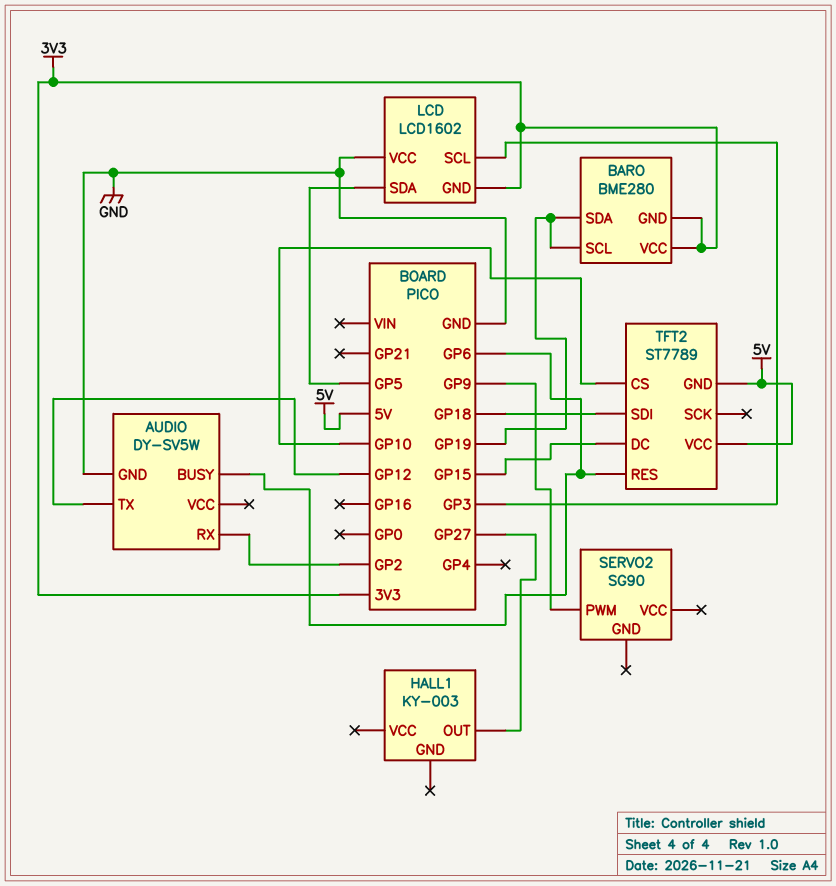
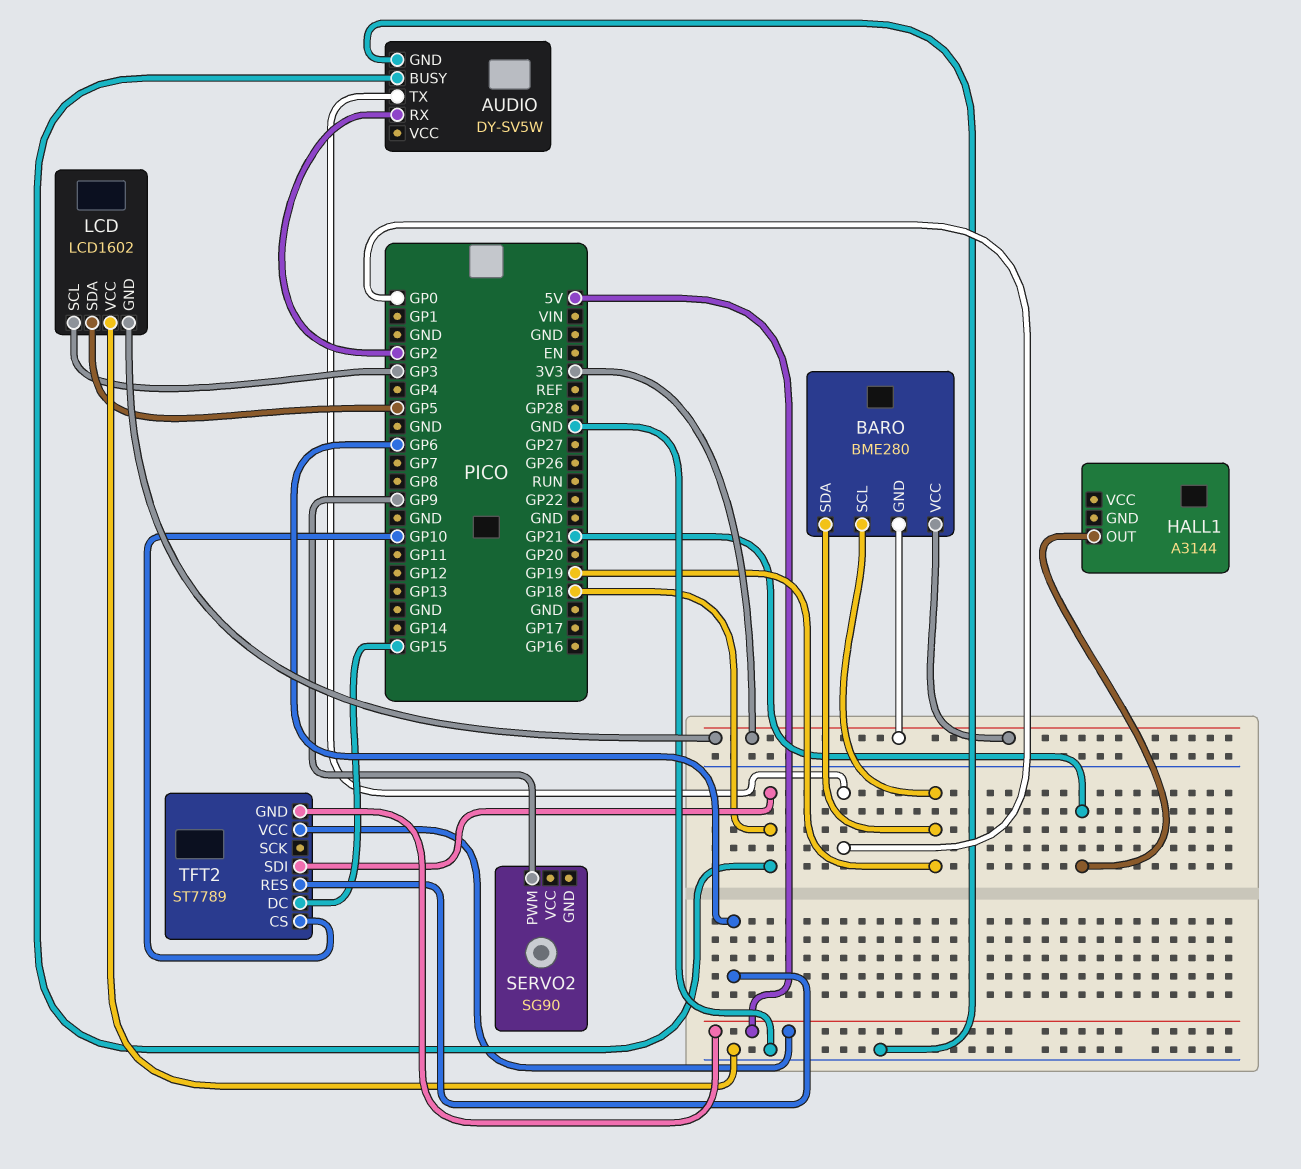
AUDIO pin BUSY: GP6 -> GP18
AUDIO pin TX: GP12 -> GP0
HALL1: KY-003 -> A3144
HALL1 pin OUT: GP27 -> GP21

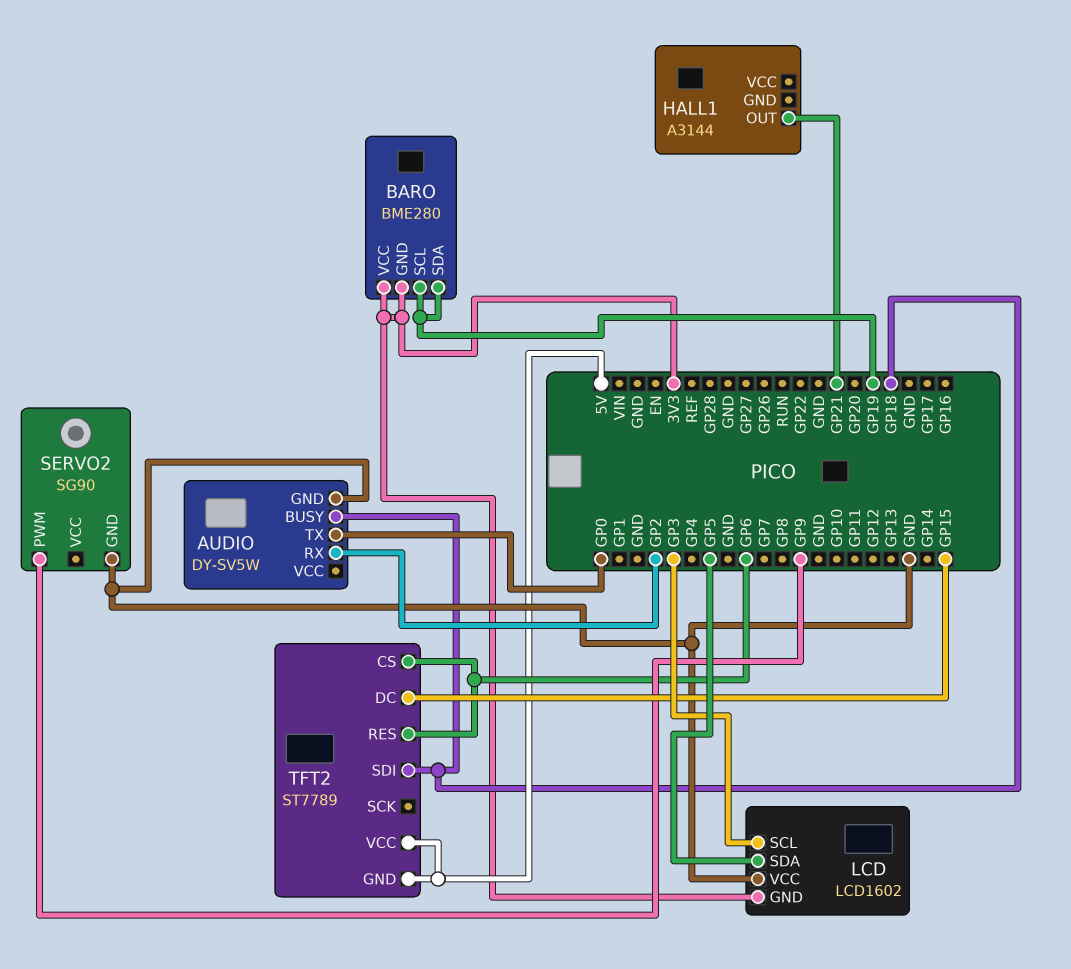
SERVO2 pin GND: none -> GND
TFT2 pin CS: GP10 -> GP6

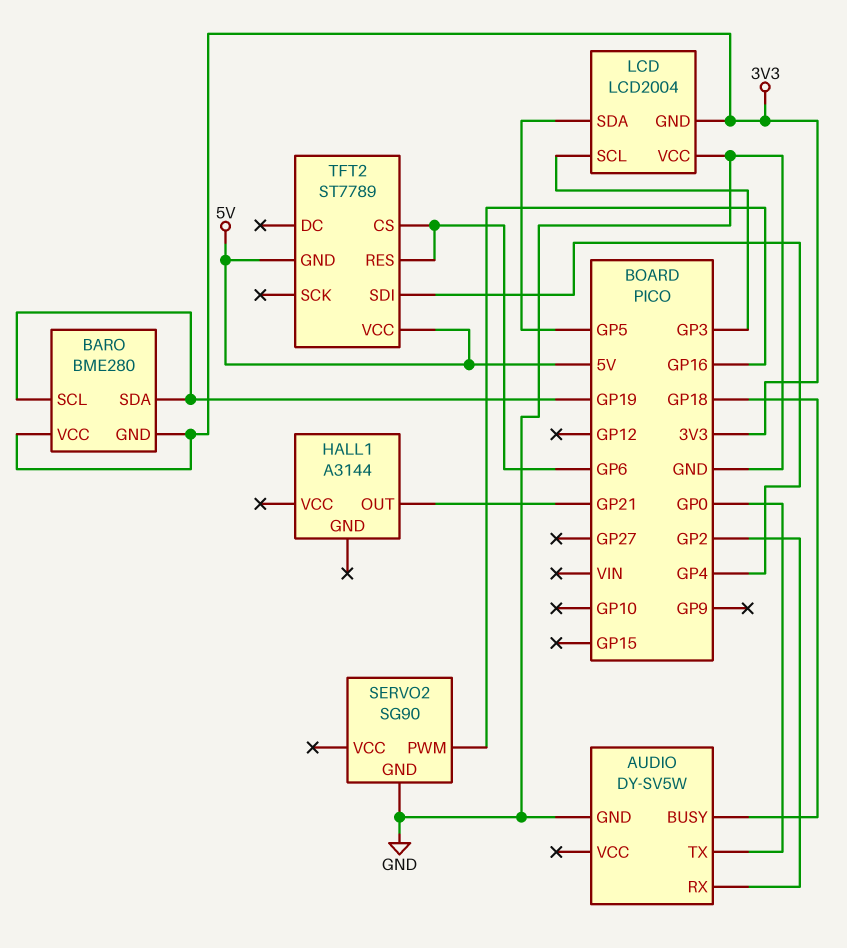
LCD: LCD1602 -> LCD2004
SERVO2 pin PWM: GP9 -> GP16
TFT2 pin DC: GP15 -> none
TFT2 pin SDI: GP18 -> GP4

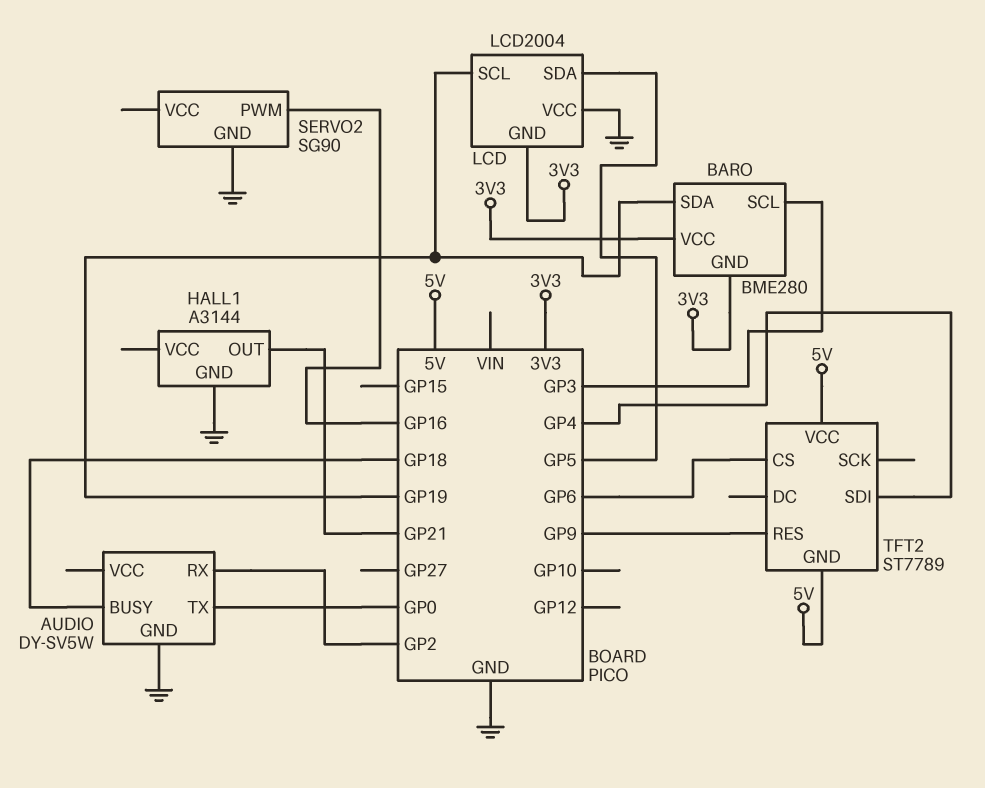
BARO pin SCL: GP19 -> GP3
HALL1 pin GND: none -> GND
LCD pin SCL: GP3 -> GP19
TFT2 pin RES: GP6 -> GP9

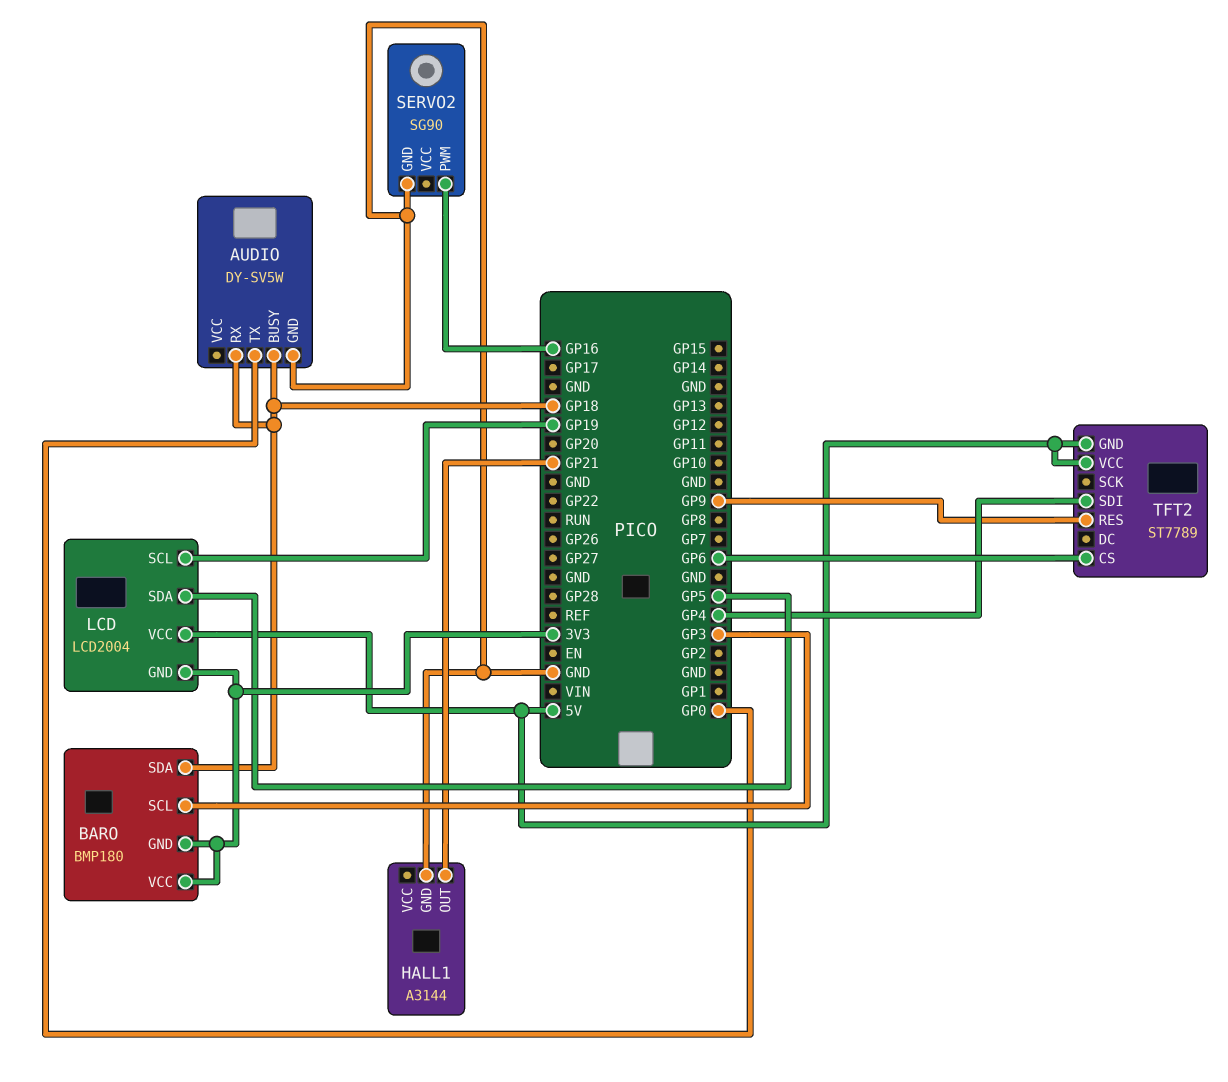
AUDIO pin RX: GP2 -> GP18
BARO: BME280 -> BMP180
BARO pin SDA: GP19 -> GP18
LCD pin VCC: GND -> 5V

